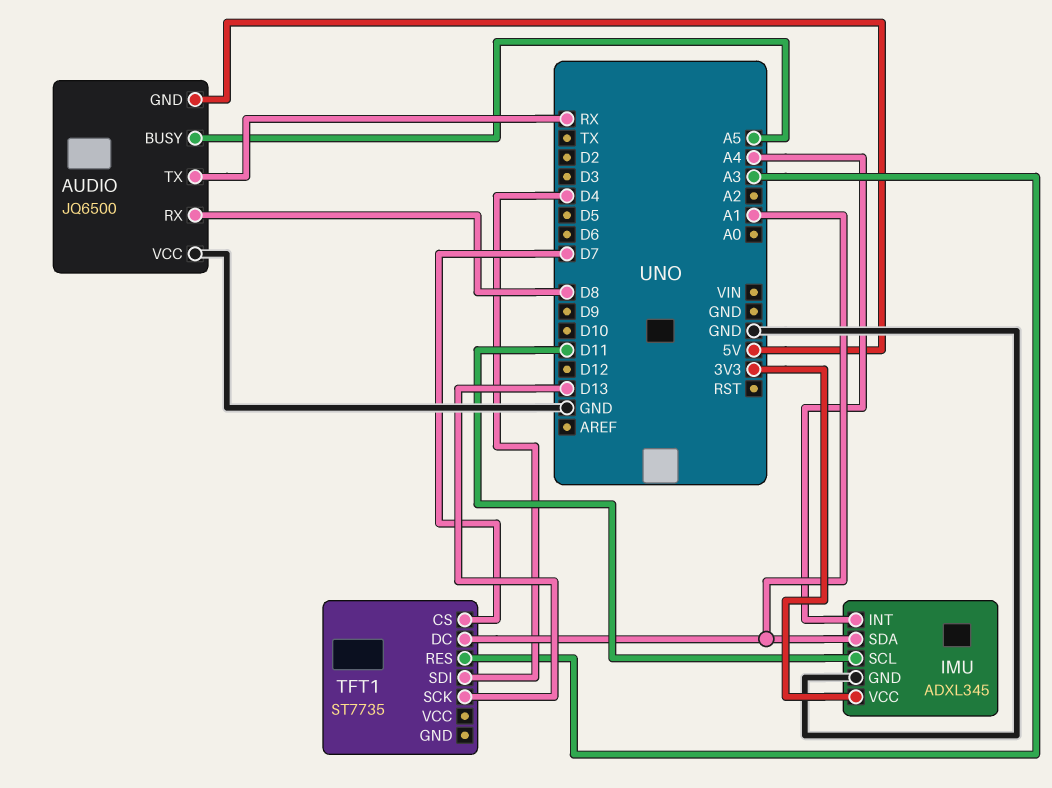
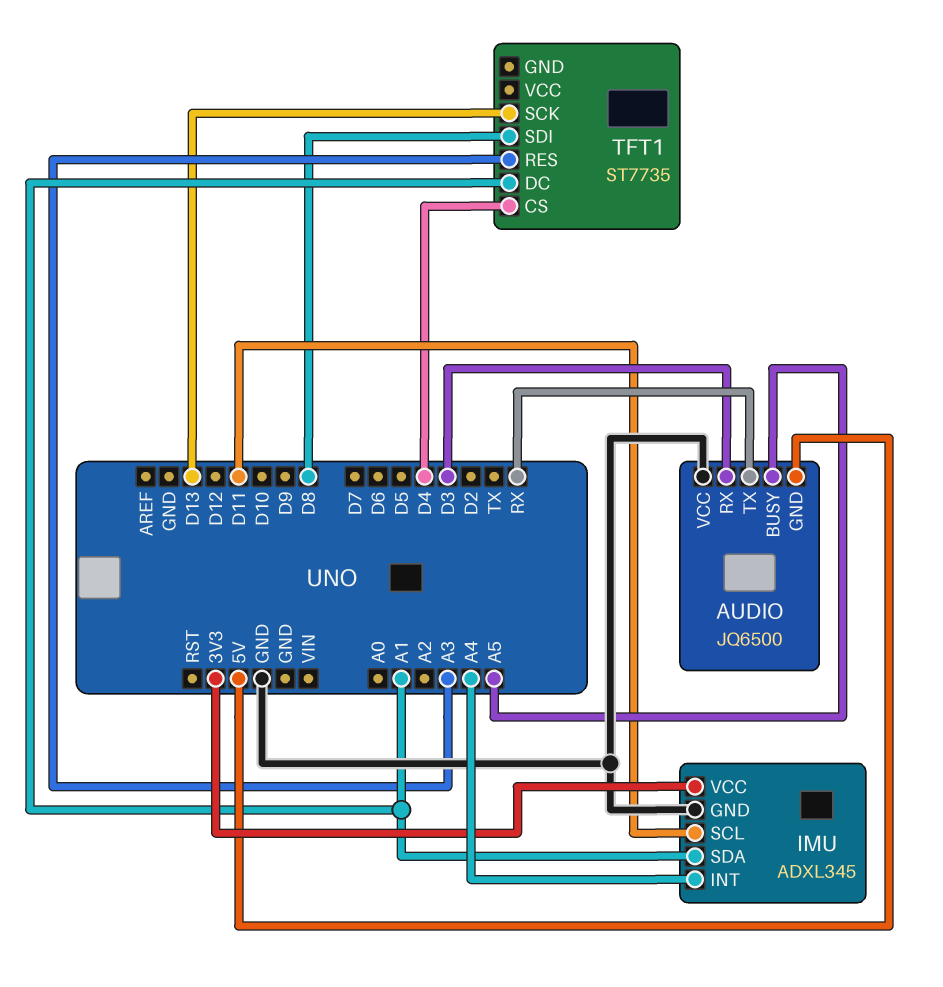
AUDIO pin RX: D8 -> D3
TFT1 pin CS: D7 -> D4
TFT1 pin SDI: D4 -> D8

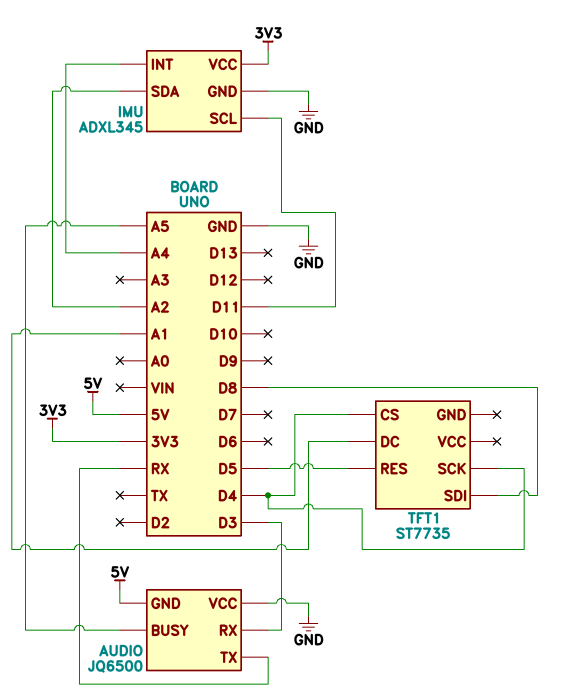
IMU pin SDA: A1 -> A2
TFT1 pin RES: A3 -> D5
TFT1 pin SCK: D13 -> D4

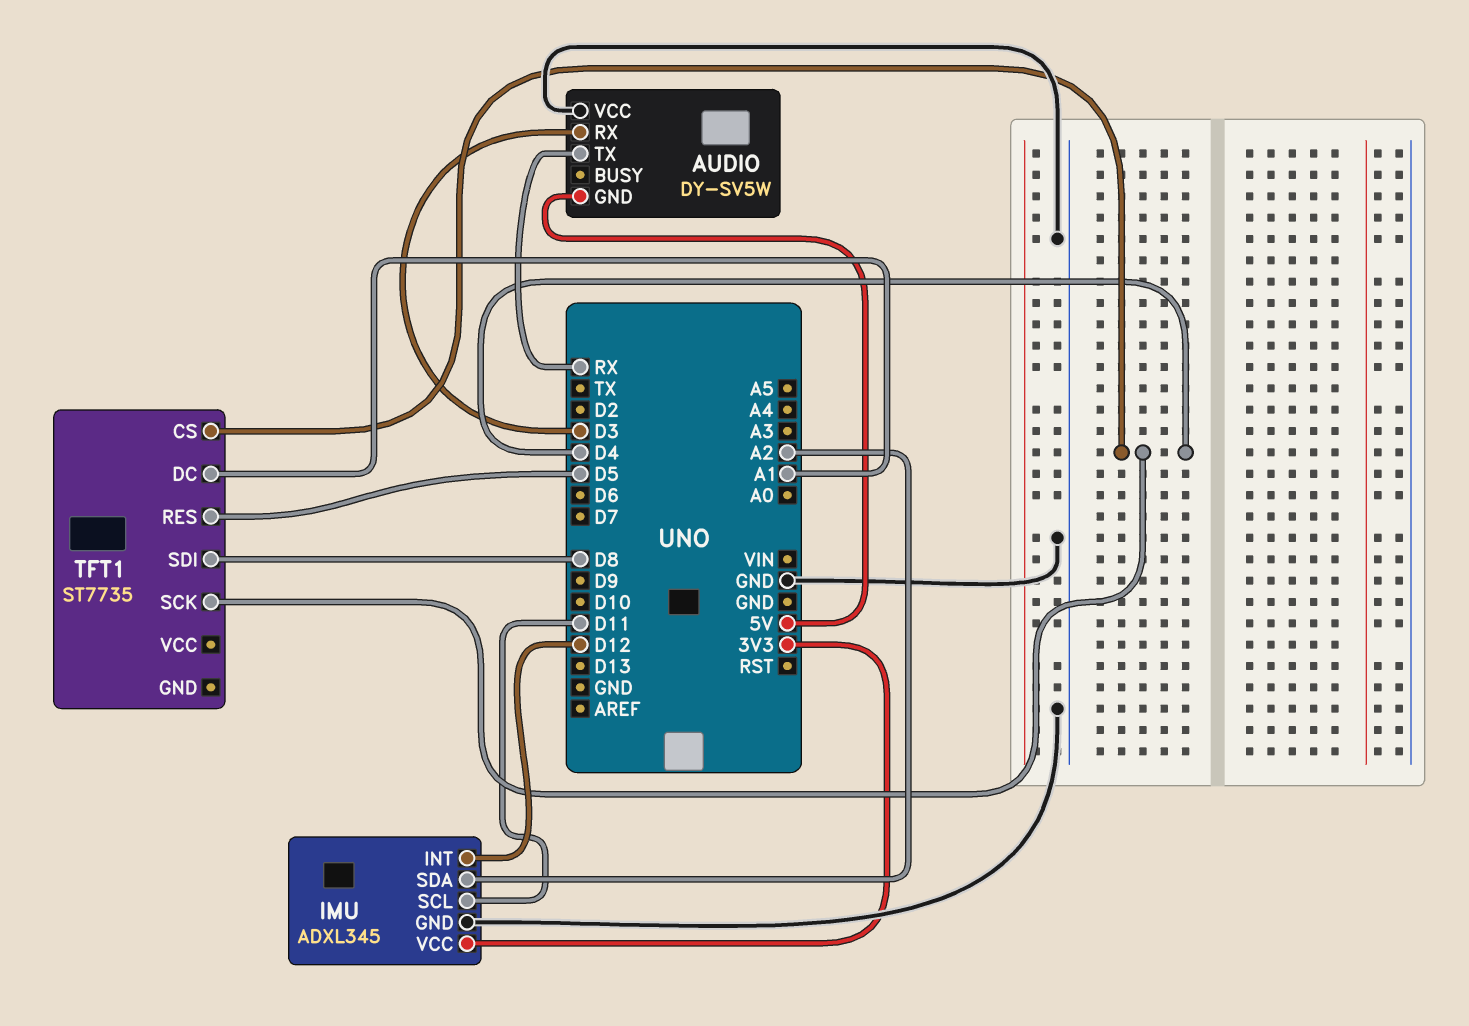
AUDIO: JQ6500 -> DY-SV5W
AUDIO pin BUSY: A5 -> none
IMU pin INT: A4 -> D12

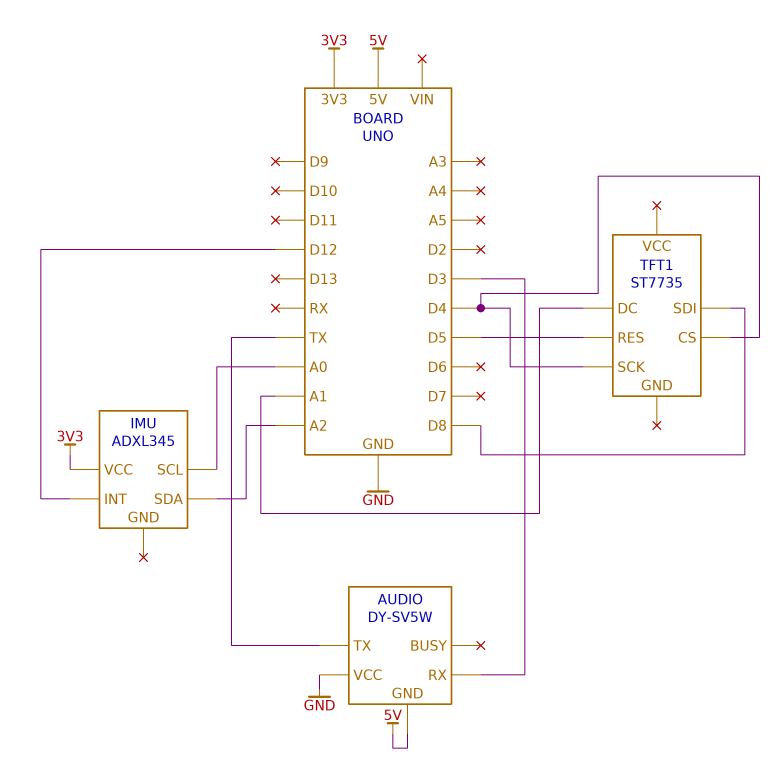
AUDIO pin TX: RX -> TX
IMU pin GND: GND -> none
IMU pin SCL: D11 -> A0

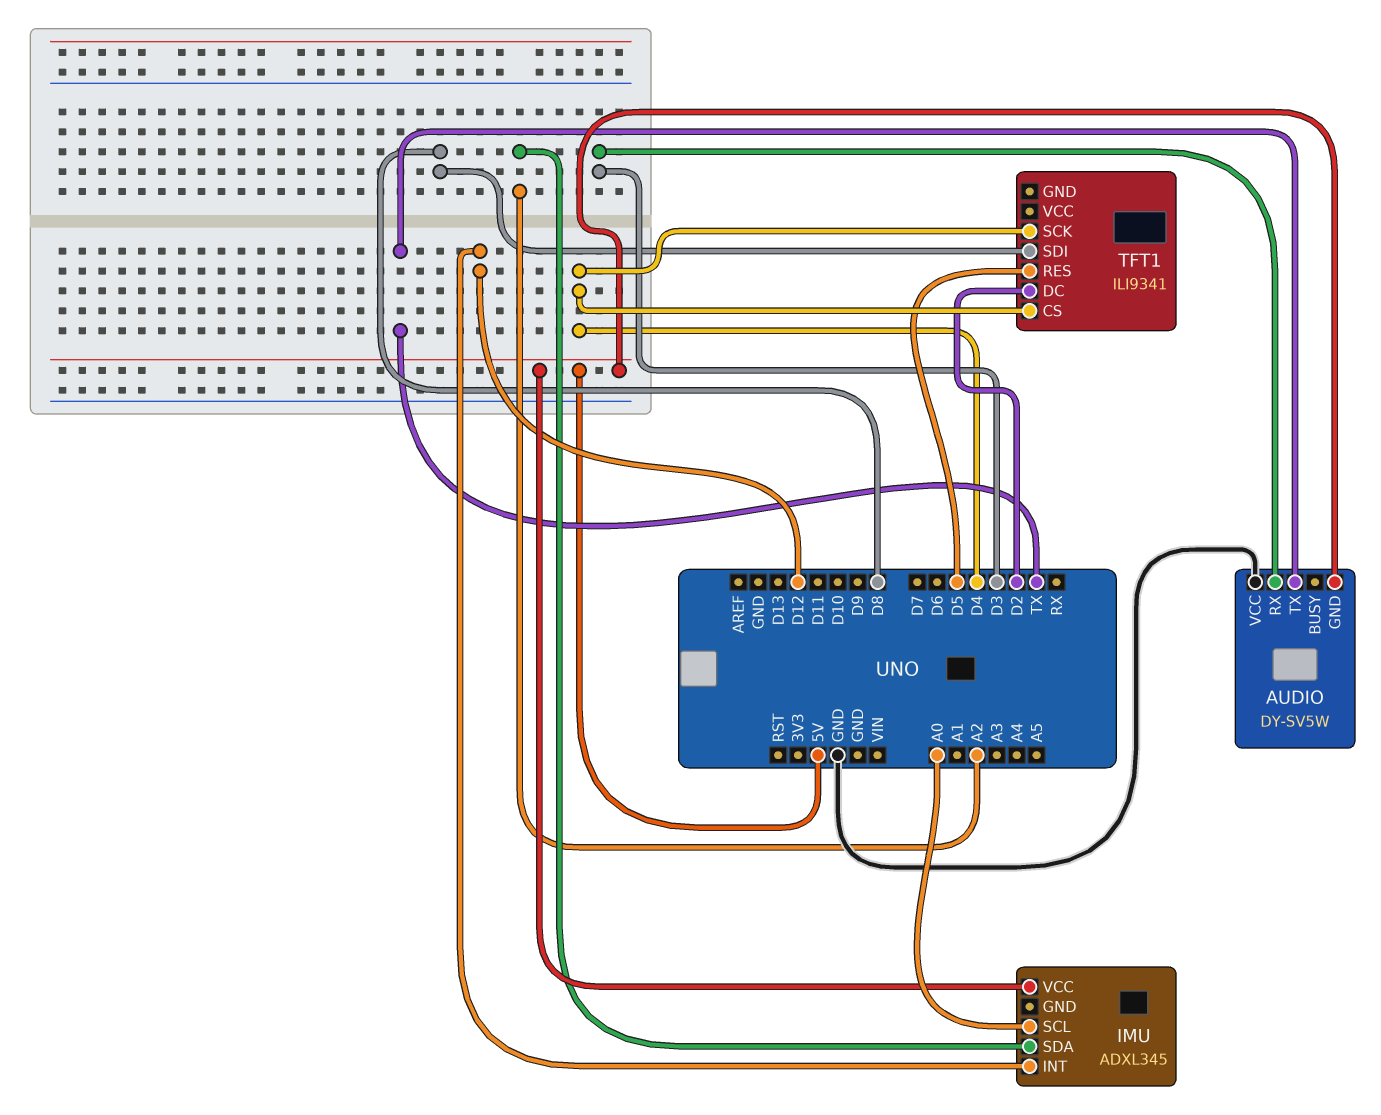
IMU pin VCC: 3V3 -> 5V
TFT1: ST7735 -> ILI9341
TFT1 pin DC: A1 -> D2

